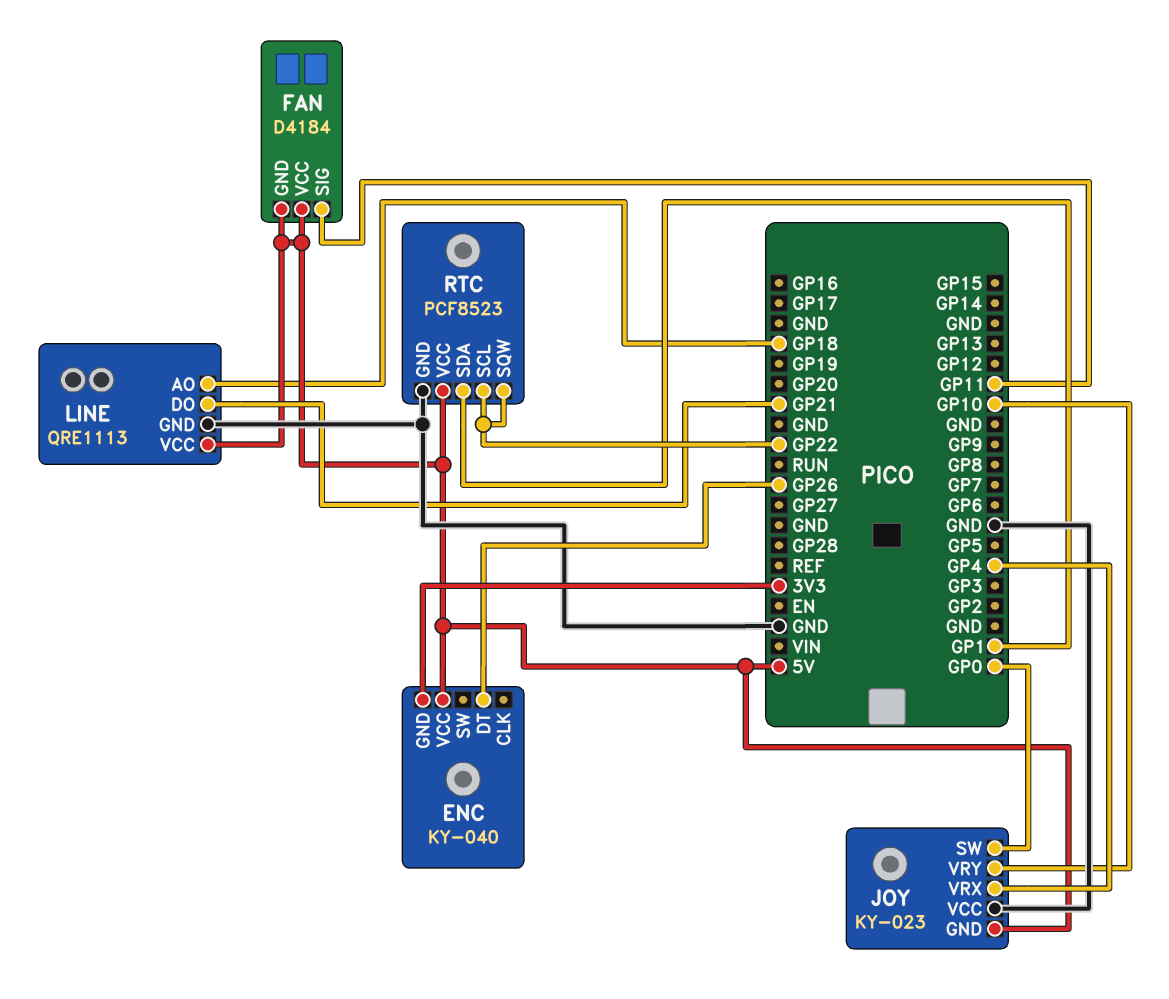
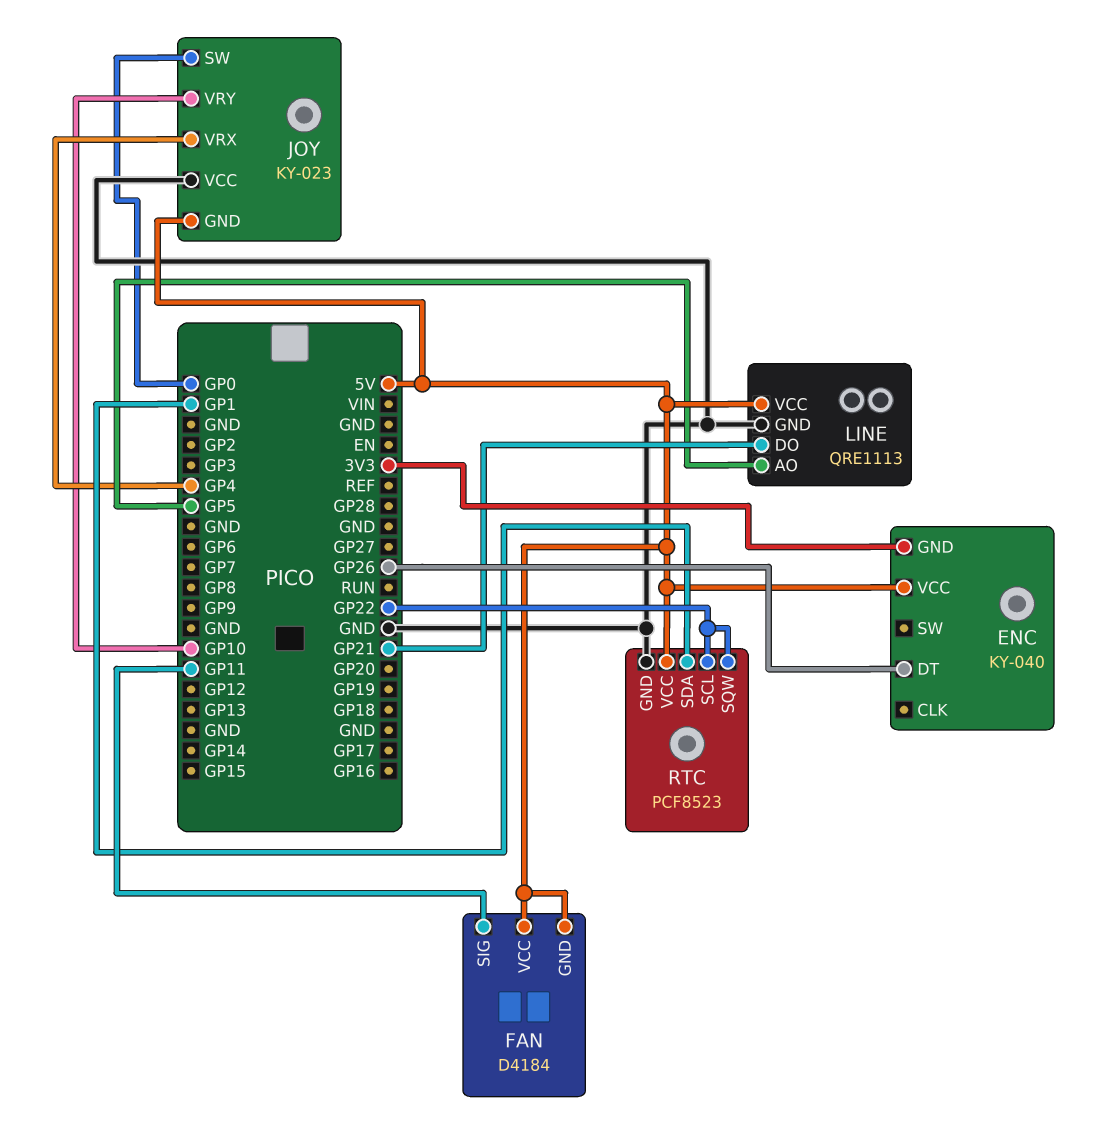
LINE pin AO: GP18 -> GP5

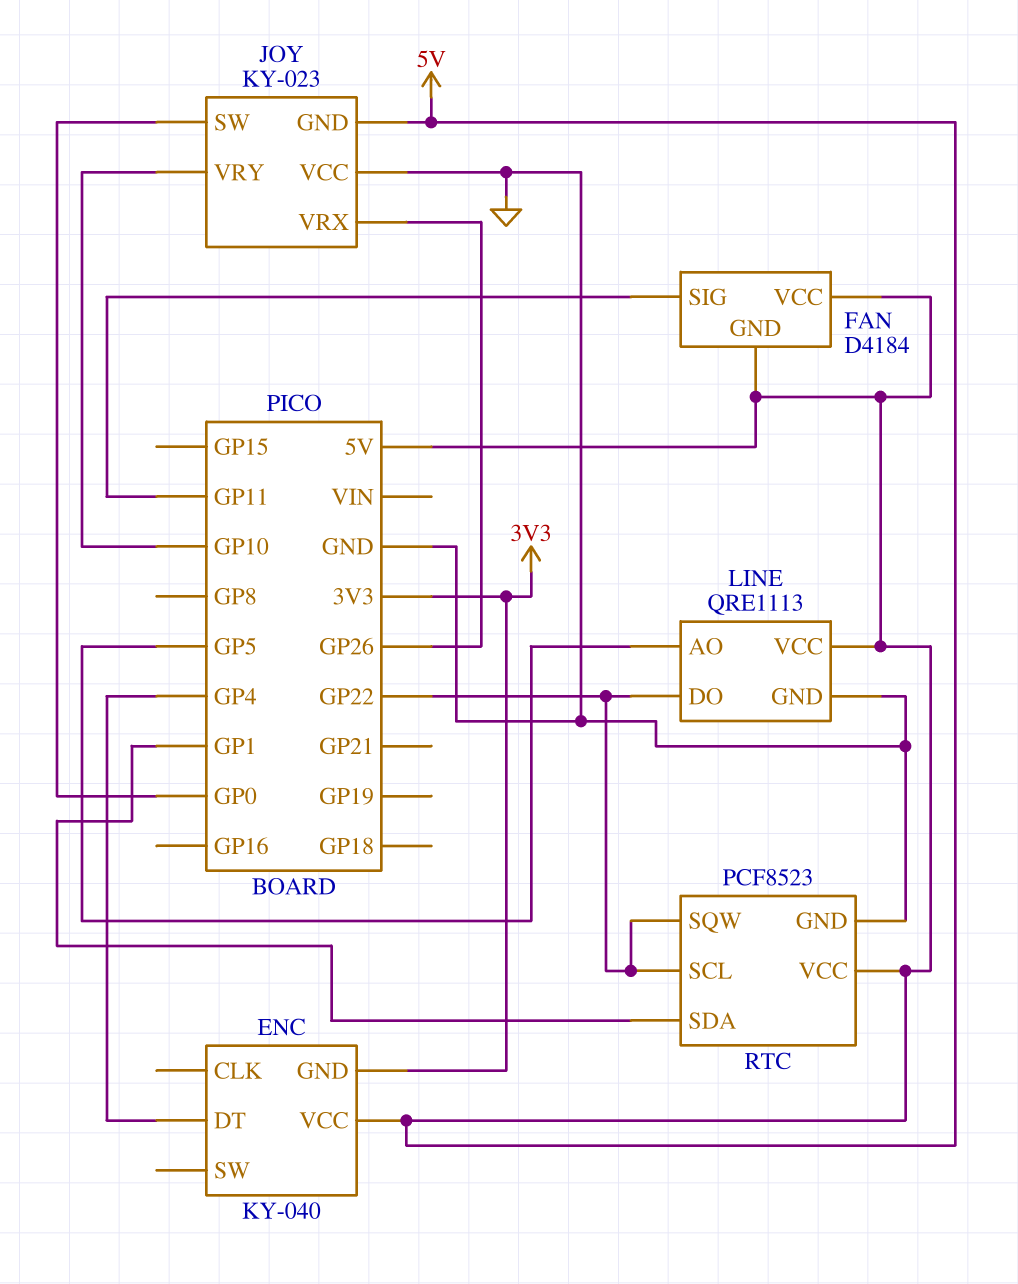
ENC pin DT: GP26 -> GP4
JOY pin VRX: GP4 -> GP26
LINE pin DO: GP21 -> GP22

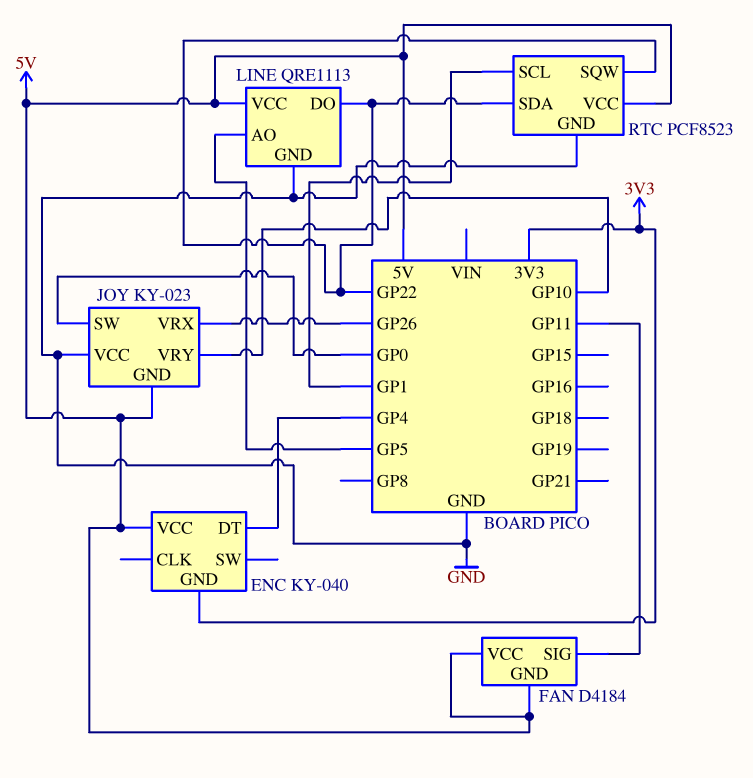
RTC pin SCL: GP22 -> GP1
RTC pin SDA: GP1 -> GP22

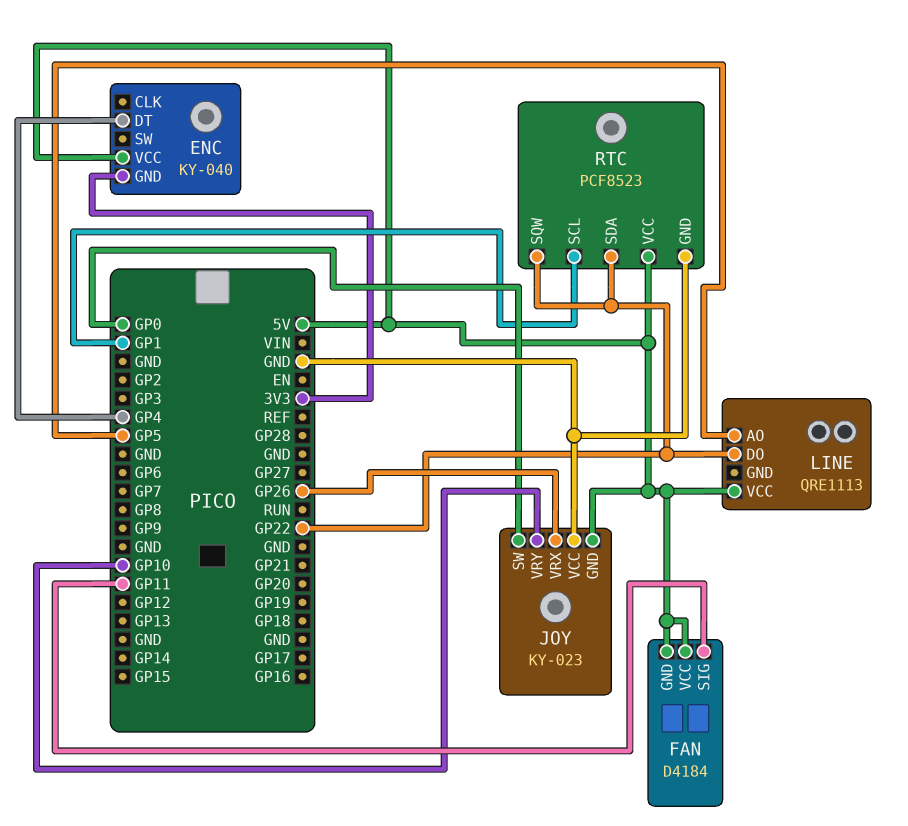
LINE pin GND: GND -> none

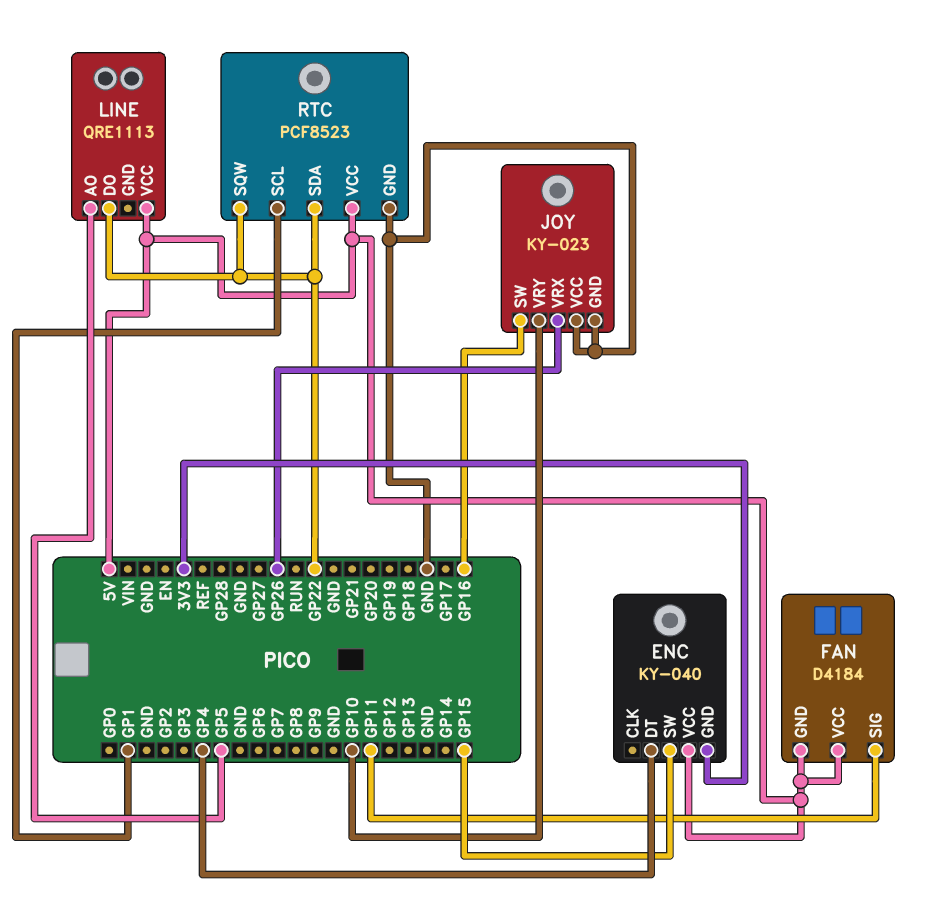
ENC pin SW: none -> GP15
JOY pin GND: 5V -> GND
JOY pin SW: GP0 -> GP16

